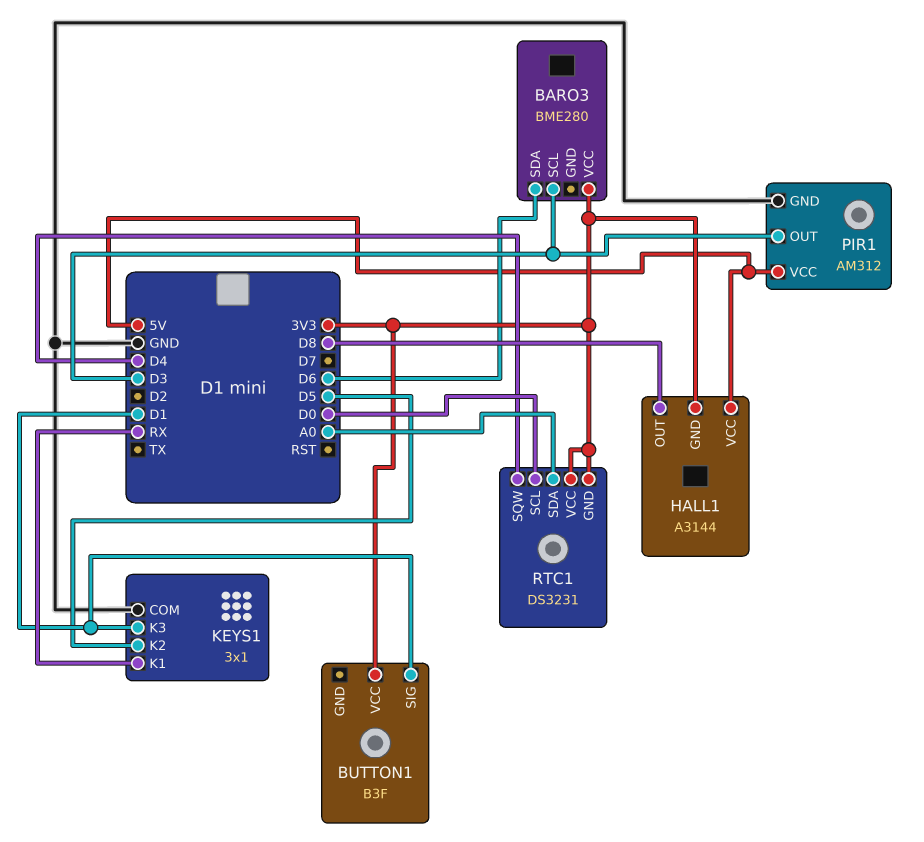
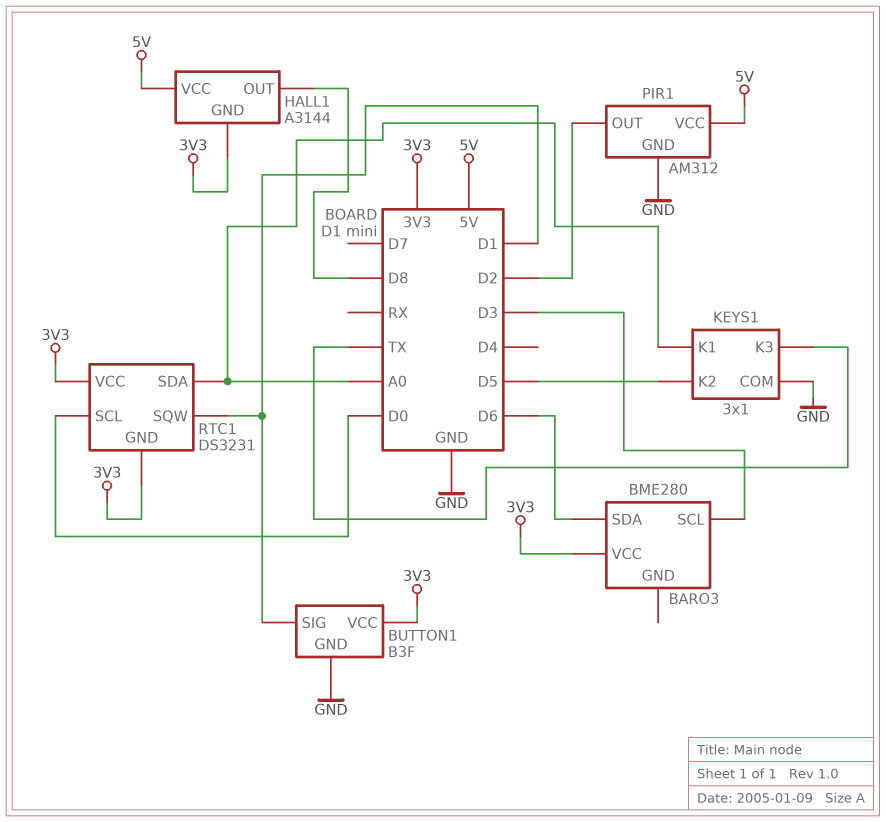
BUTTON1 pin GND: none -> GND
KEYS1 pin K1: RX -> A0
KEYS1 pin K3: D1 -> TX
PIR1 pin OUT: D3 -> D2
RTC1 pin SQW: D4 -> D1

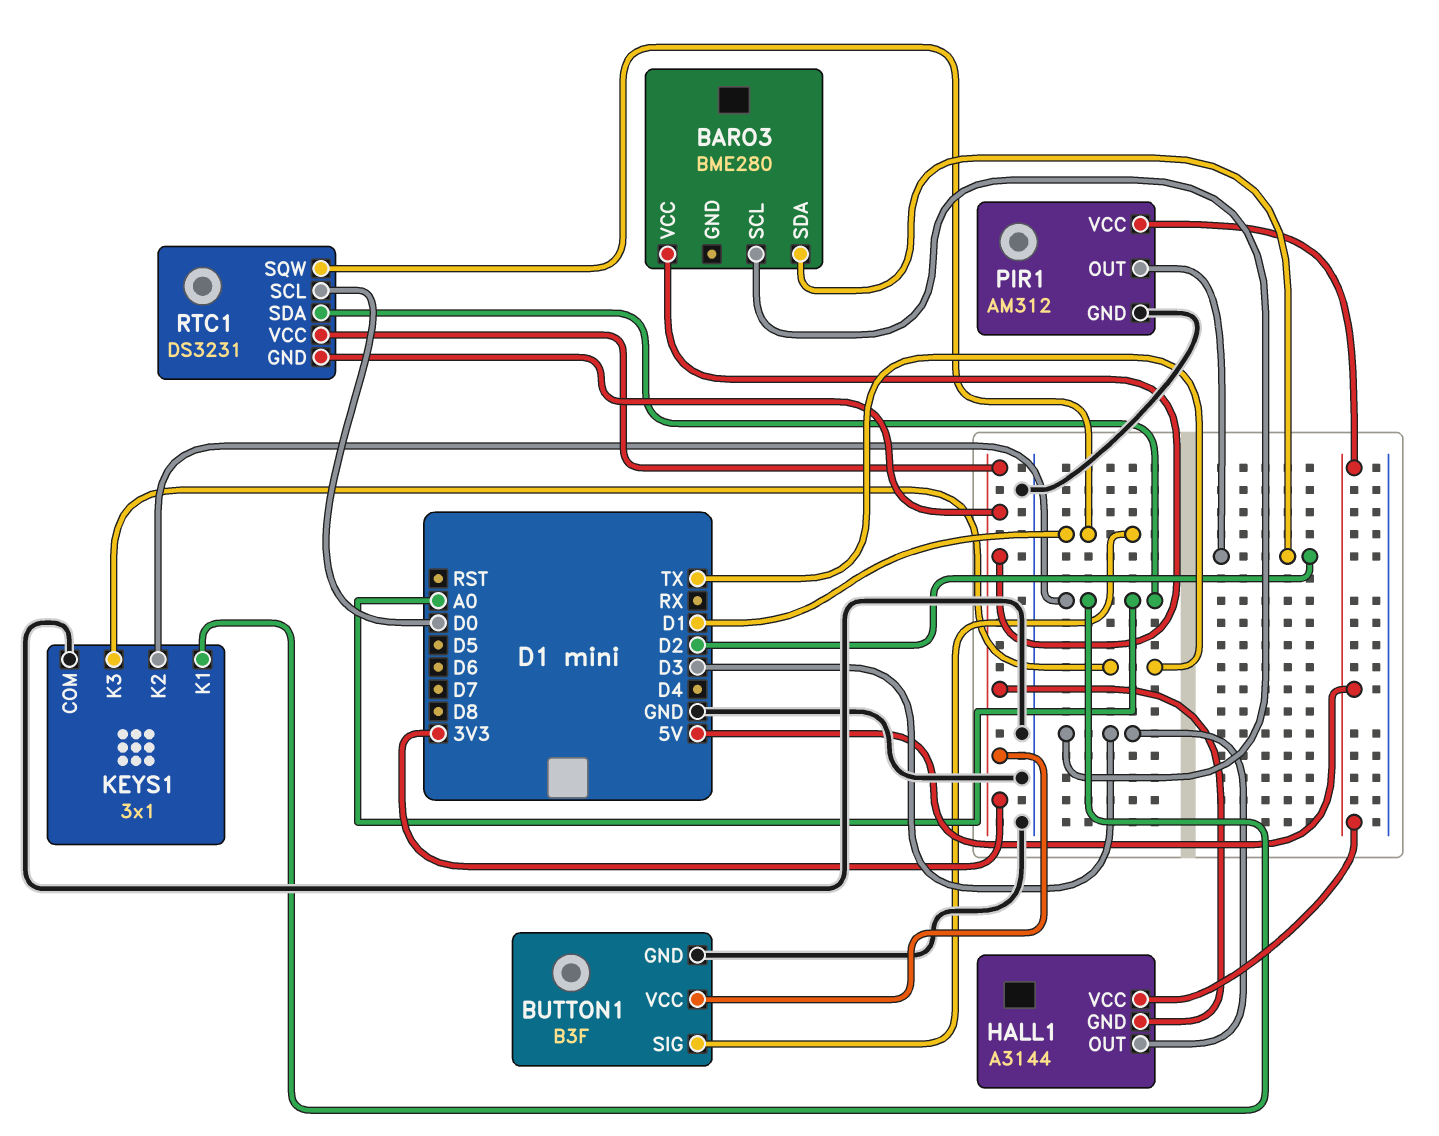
BARO3 pin SDA: D6 -> D2
HALL1 pin OUT: D8 -> D3
KEYS1 pin K2: D5 -> A0

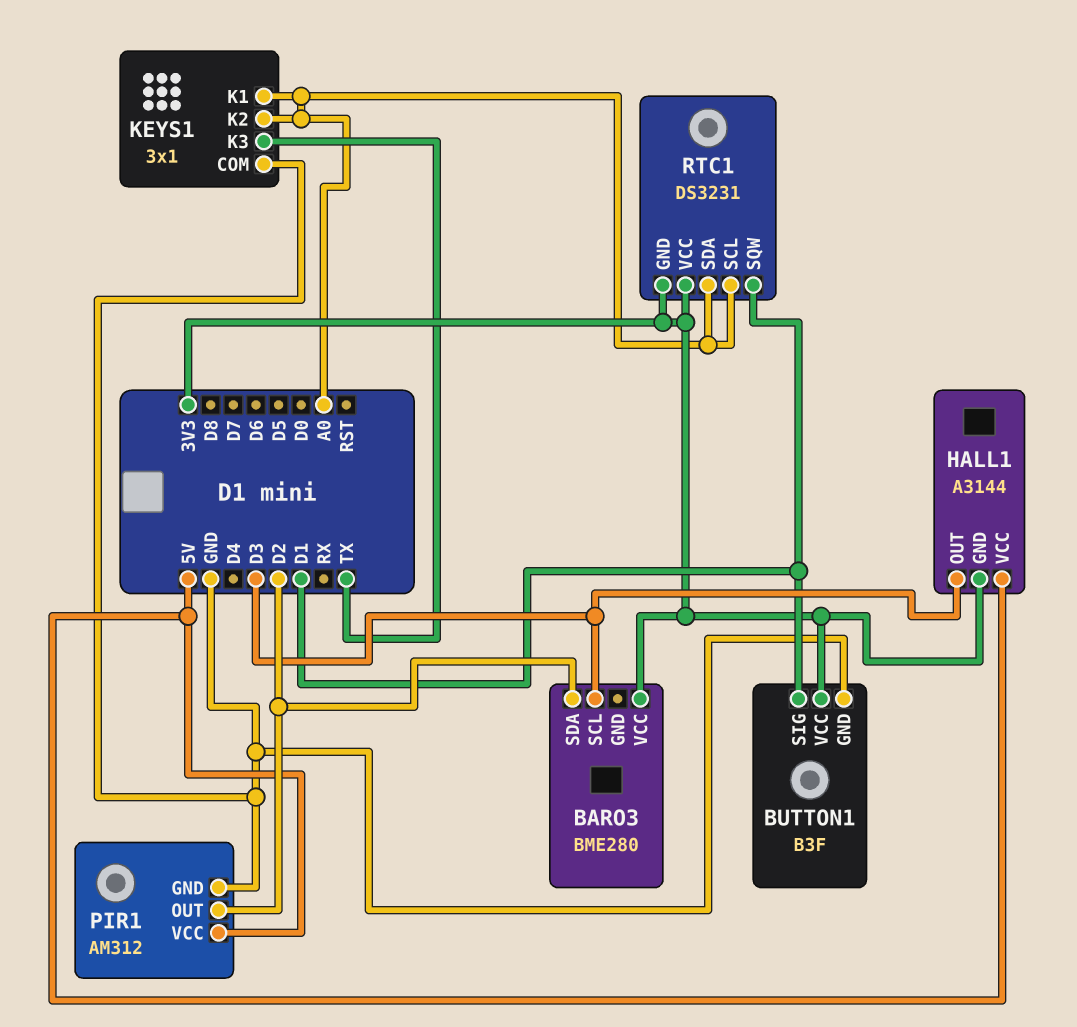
RTC1 pin SCL: D0 -> A0

